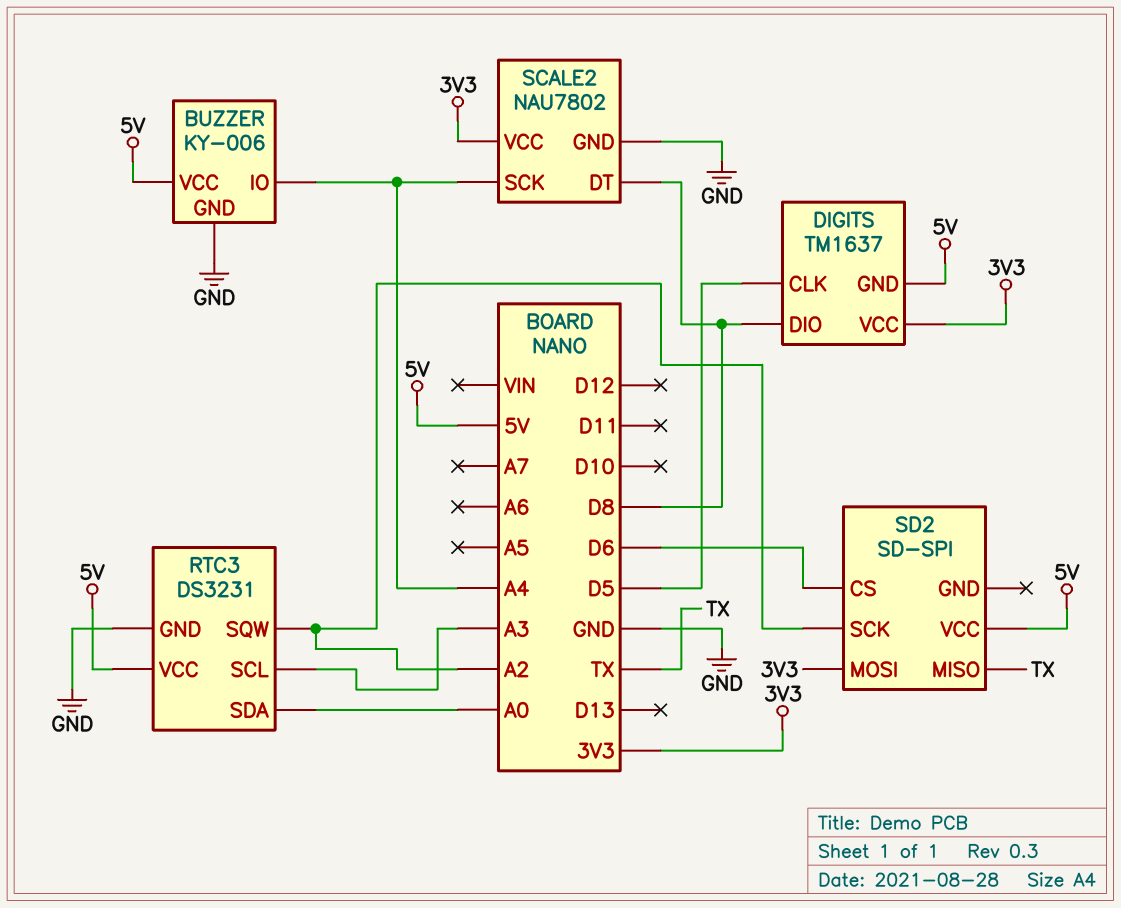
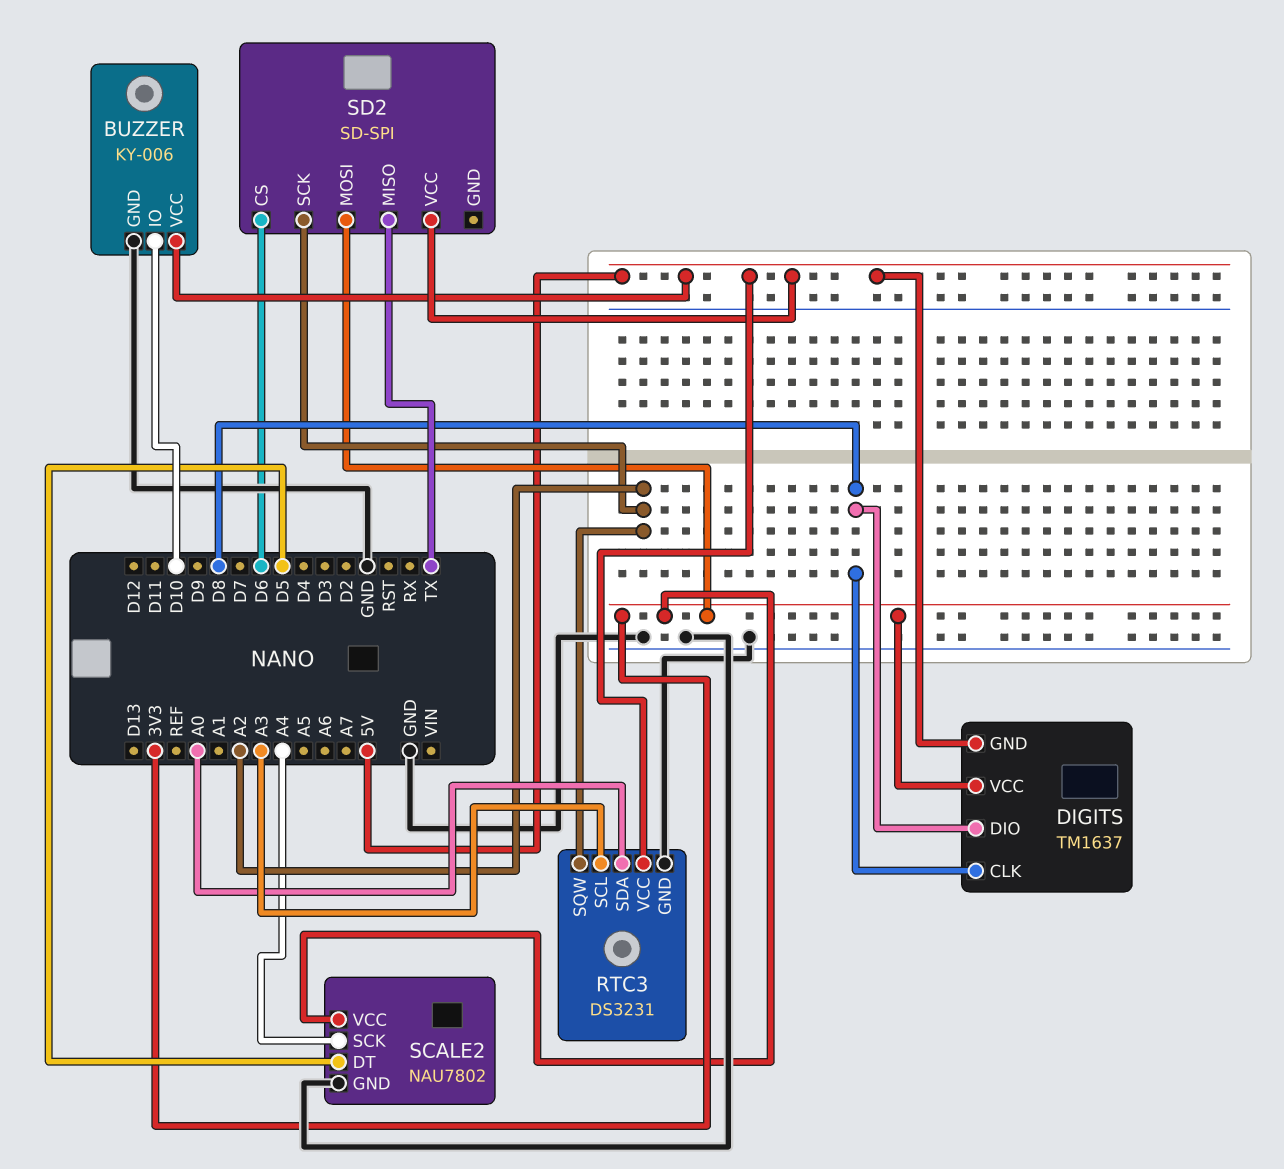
BUZZER pin IO: A4 -> D10
DIGITS pin CLK: D5 -> D8
SCALE2 pin DT: D8 -> D5

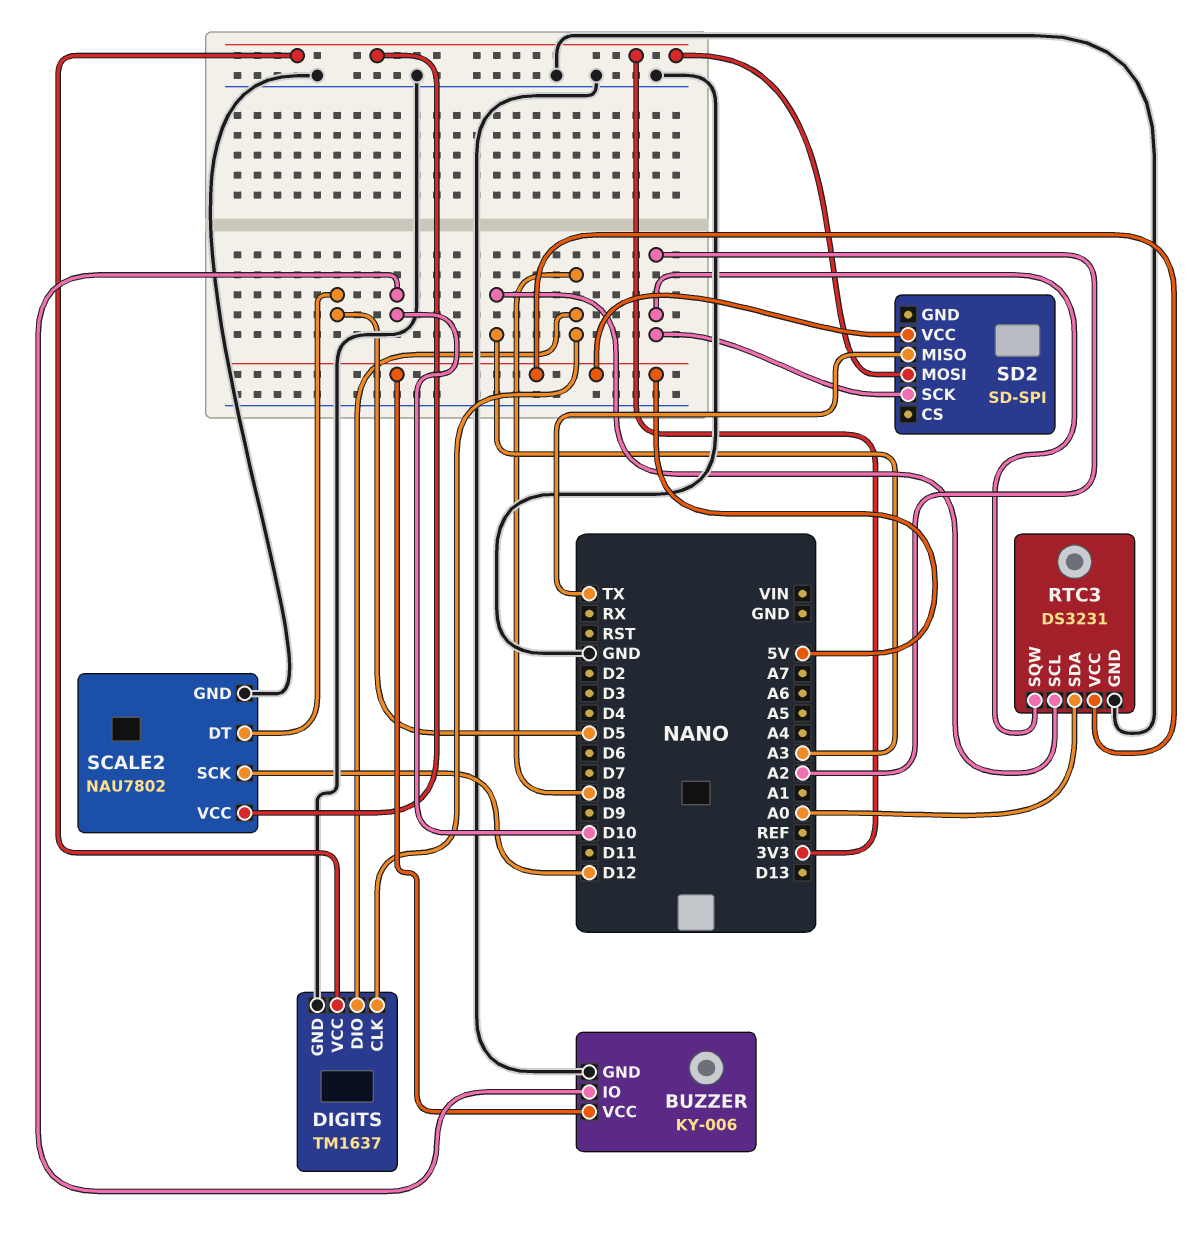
DIGITS pin GND: 5V -> GND
SCALE2 pin SCK: A4 -> D12
SD2 pin CS: D6 -> none

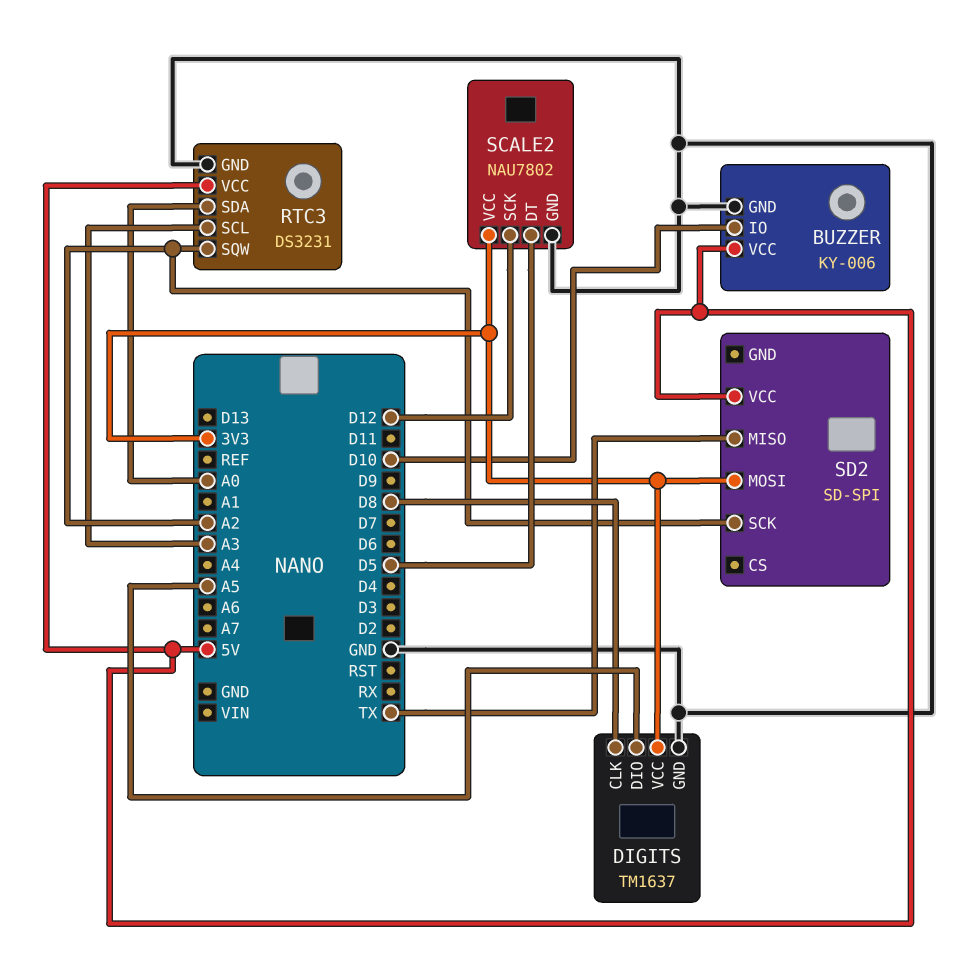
DIGITS pin DIO: D8 -> A5

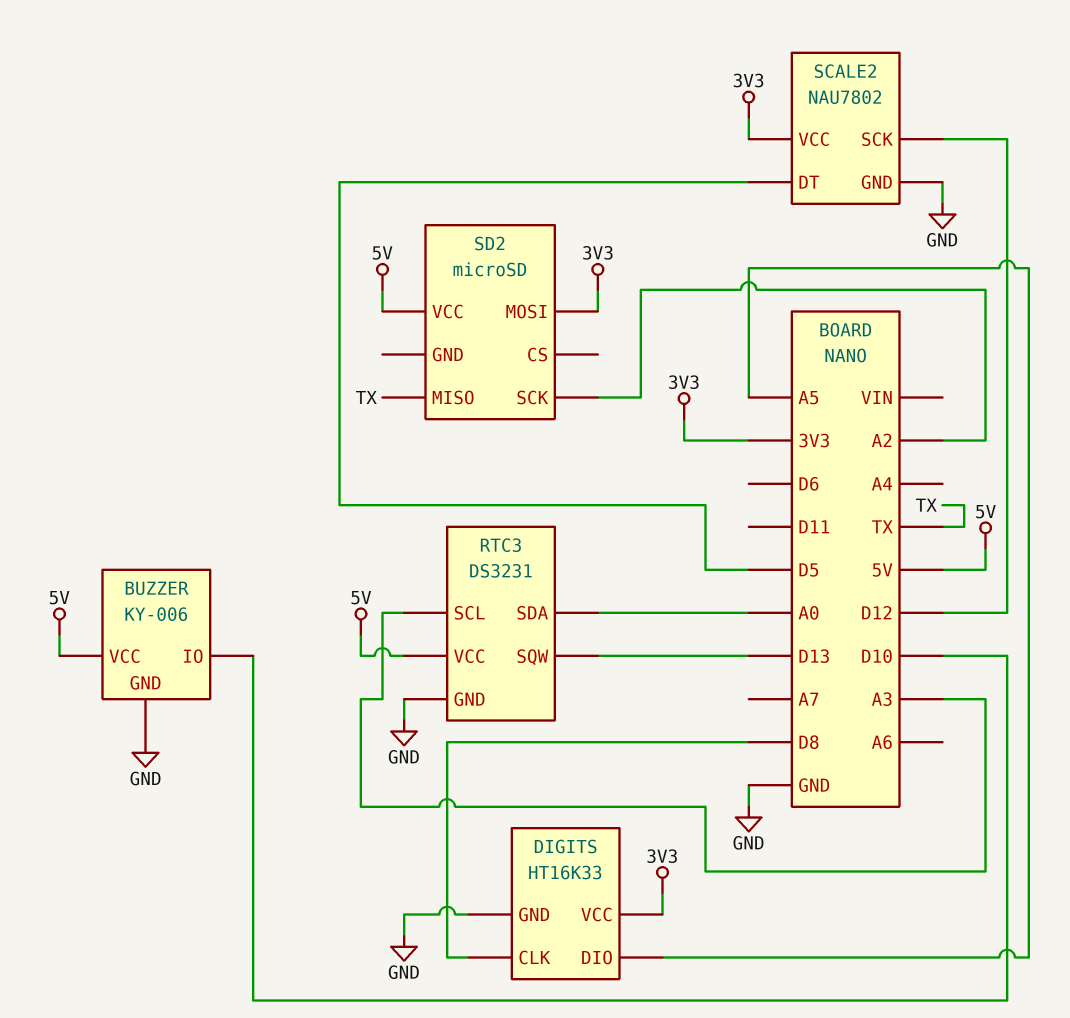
DIGITS: TM1637 -> HT16K33
RTC3 pin SQW: A2 -> D13
SD2: SD-SPI -> microSD

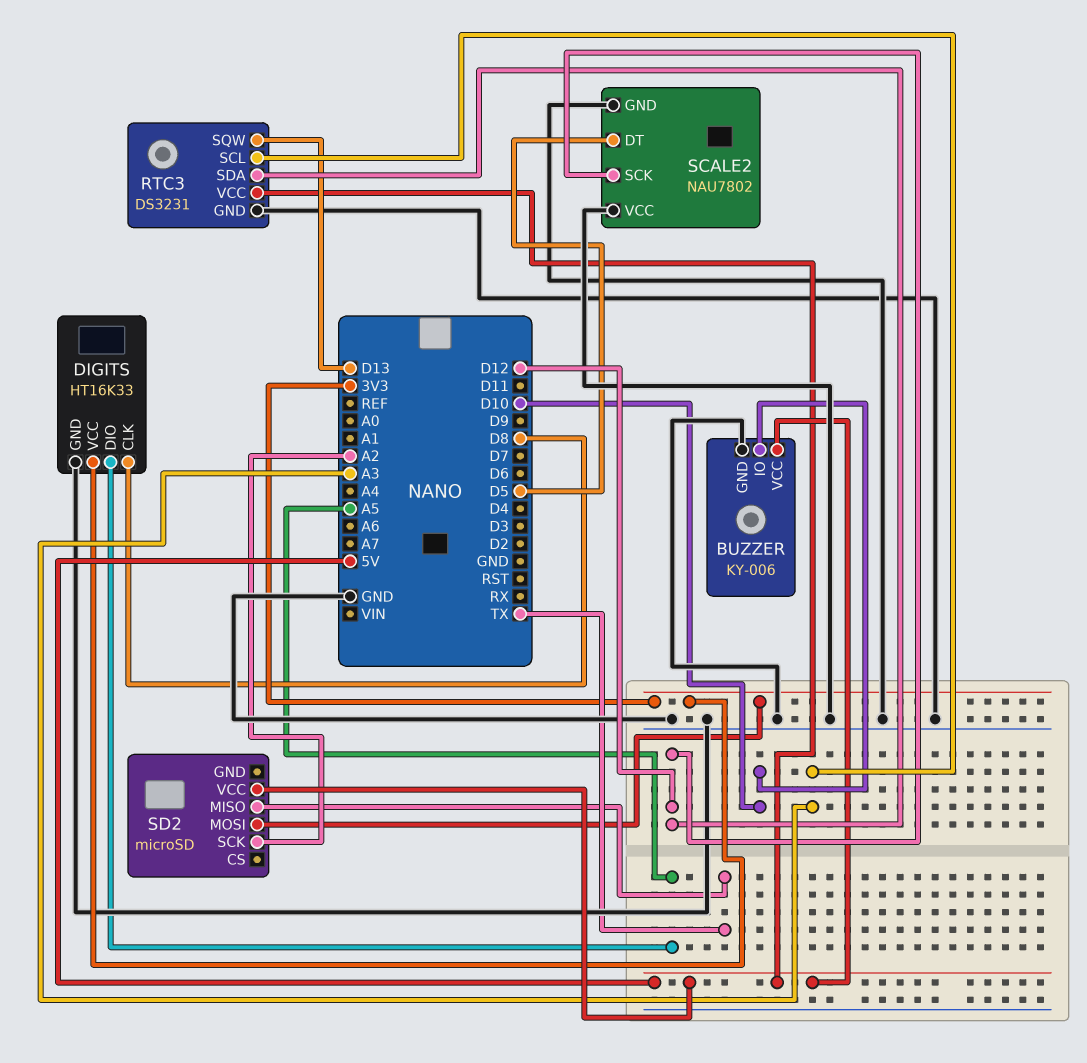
RTC3 pin SDA: A0 -> D12
SCALE2 pin VCC: 3V3 -> GND

